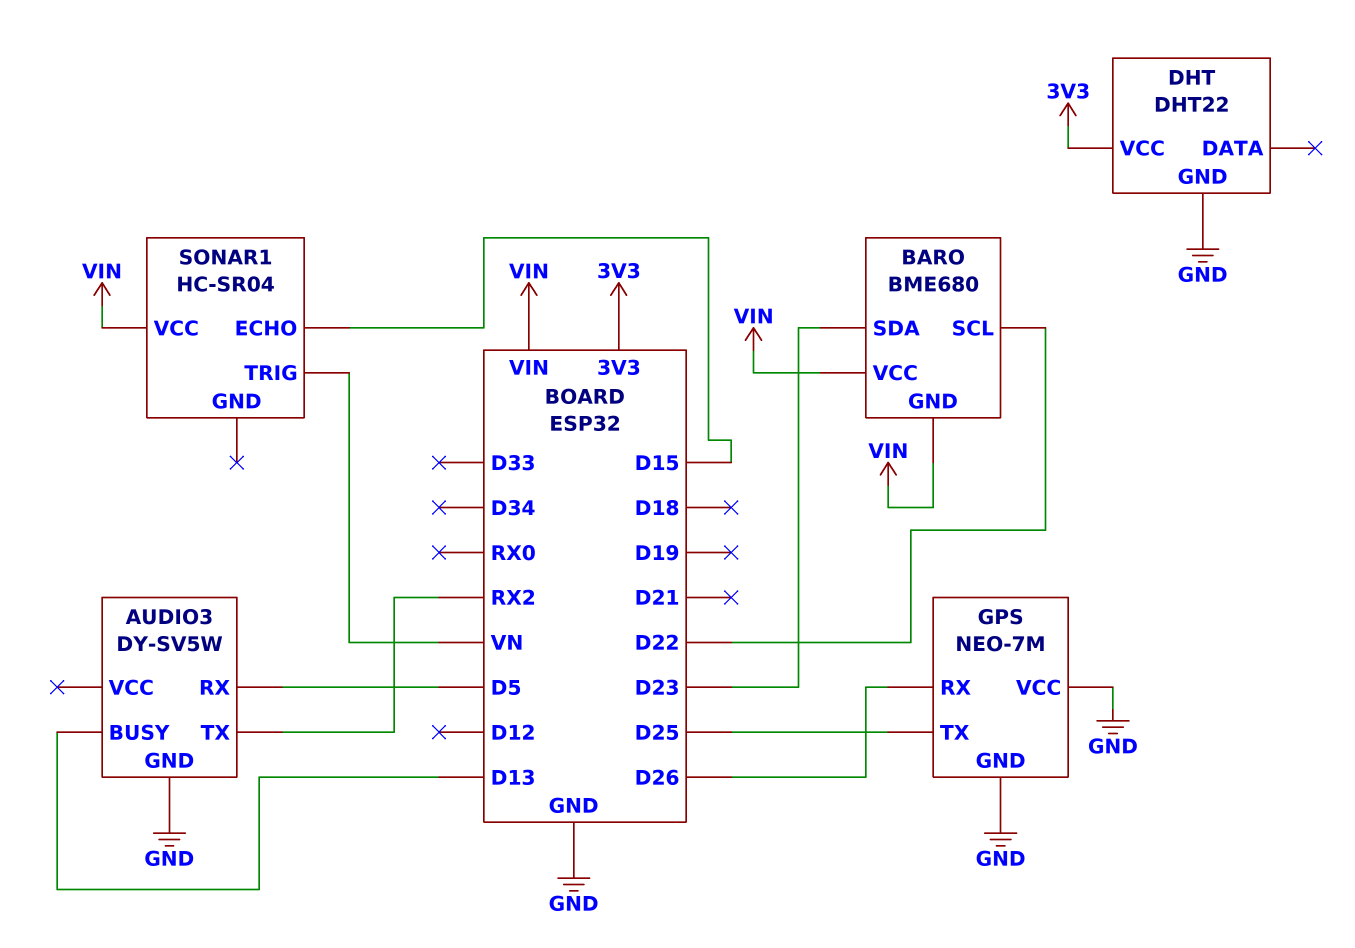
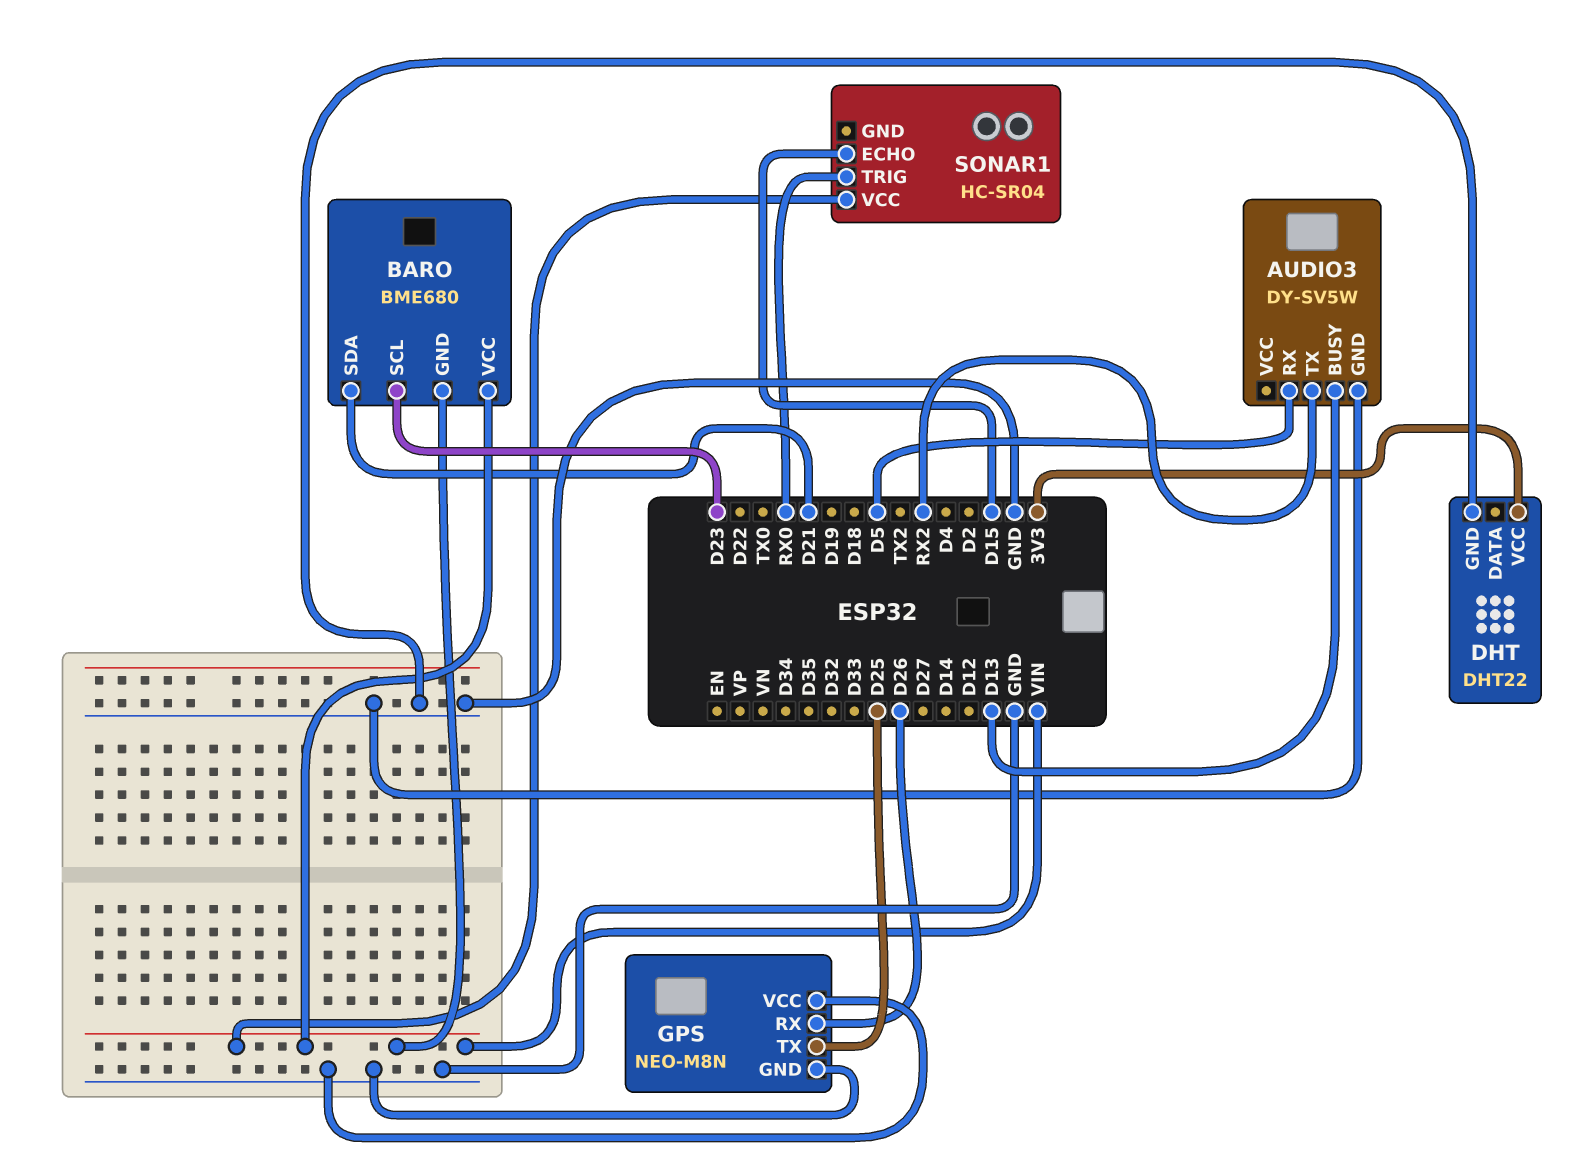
BARO pin SCL: D22 -> D23
BARO pin SDA: D23 -> D21
GPS: NEO-7M -> NEO-M8N
SONAR1 pin TRIG: VN -> RX0

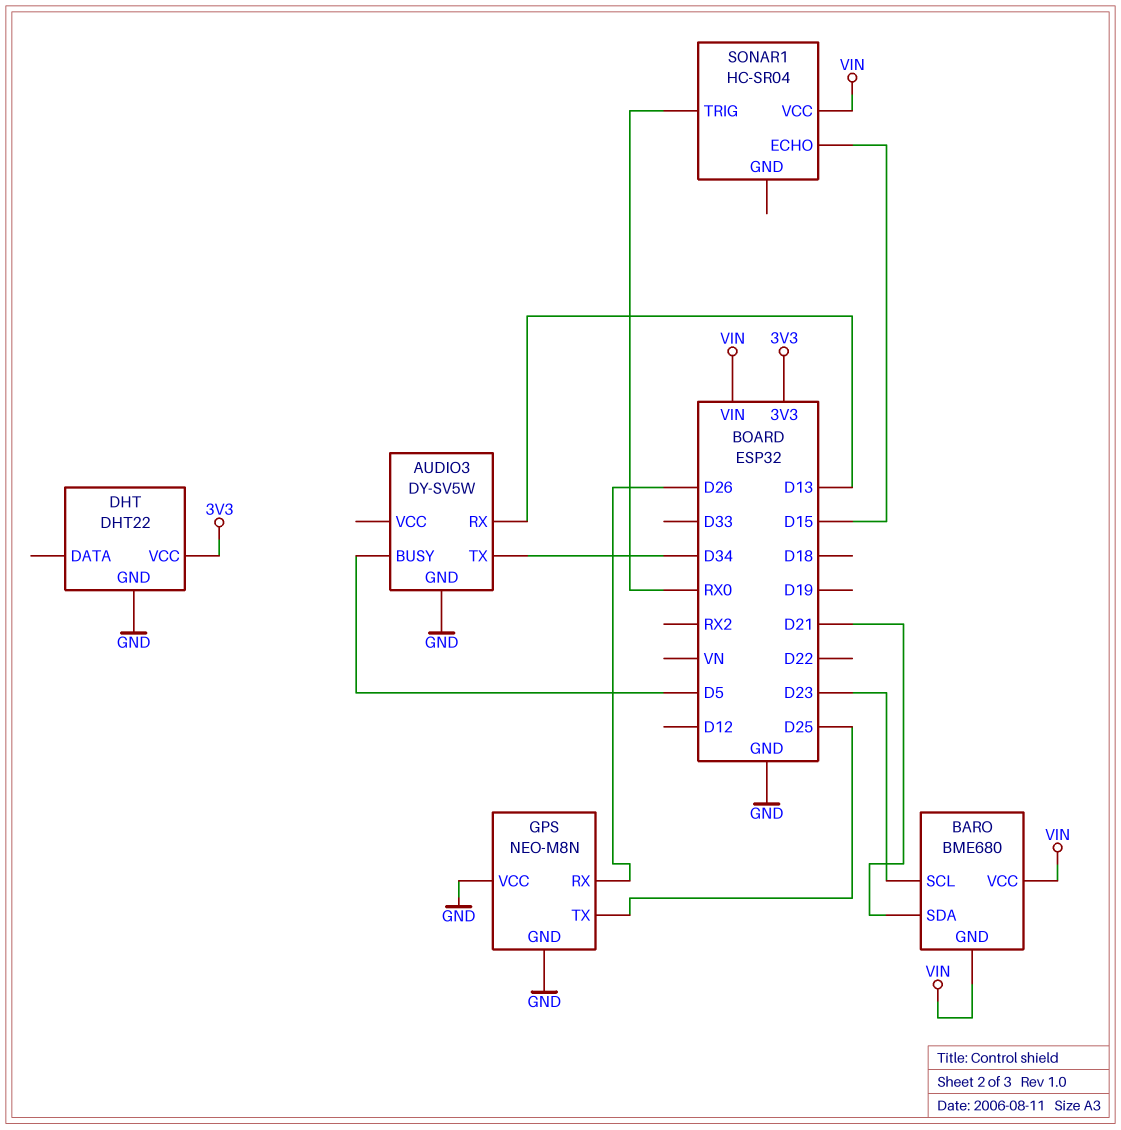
AUDIO3 pin BUSY: D13 -> D5
AUDIO3 pin RX: D5 -> D13
AUDIO3 pin TX: RX2 -> D34

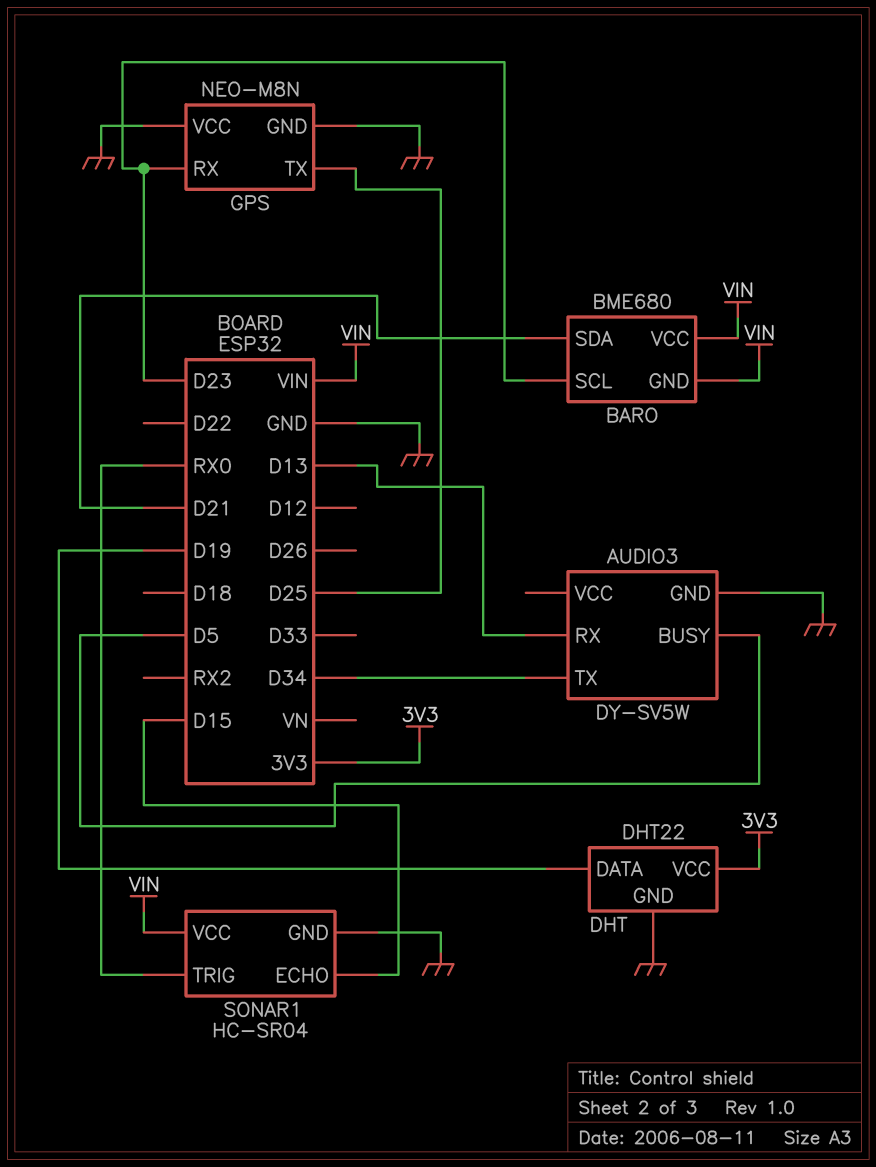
DHT pin DATA: none -> D19
GPS pin RX: D26 -> D23
SONAR1 pin GND: none -> GND

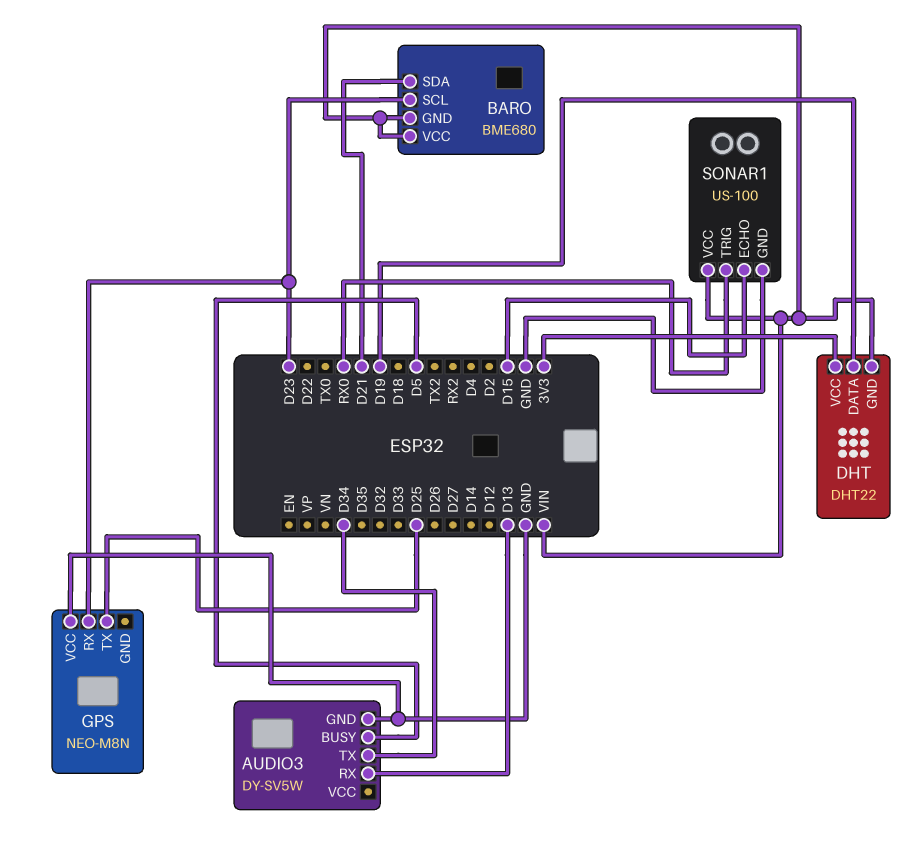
DHT pin GND: GND -> VIN
GPS pin GND: GND -> none
SONAR1: HC-SR04 -> US-100

